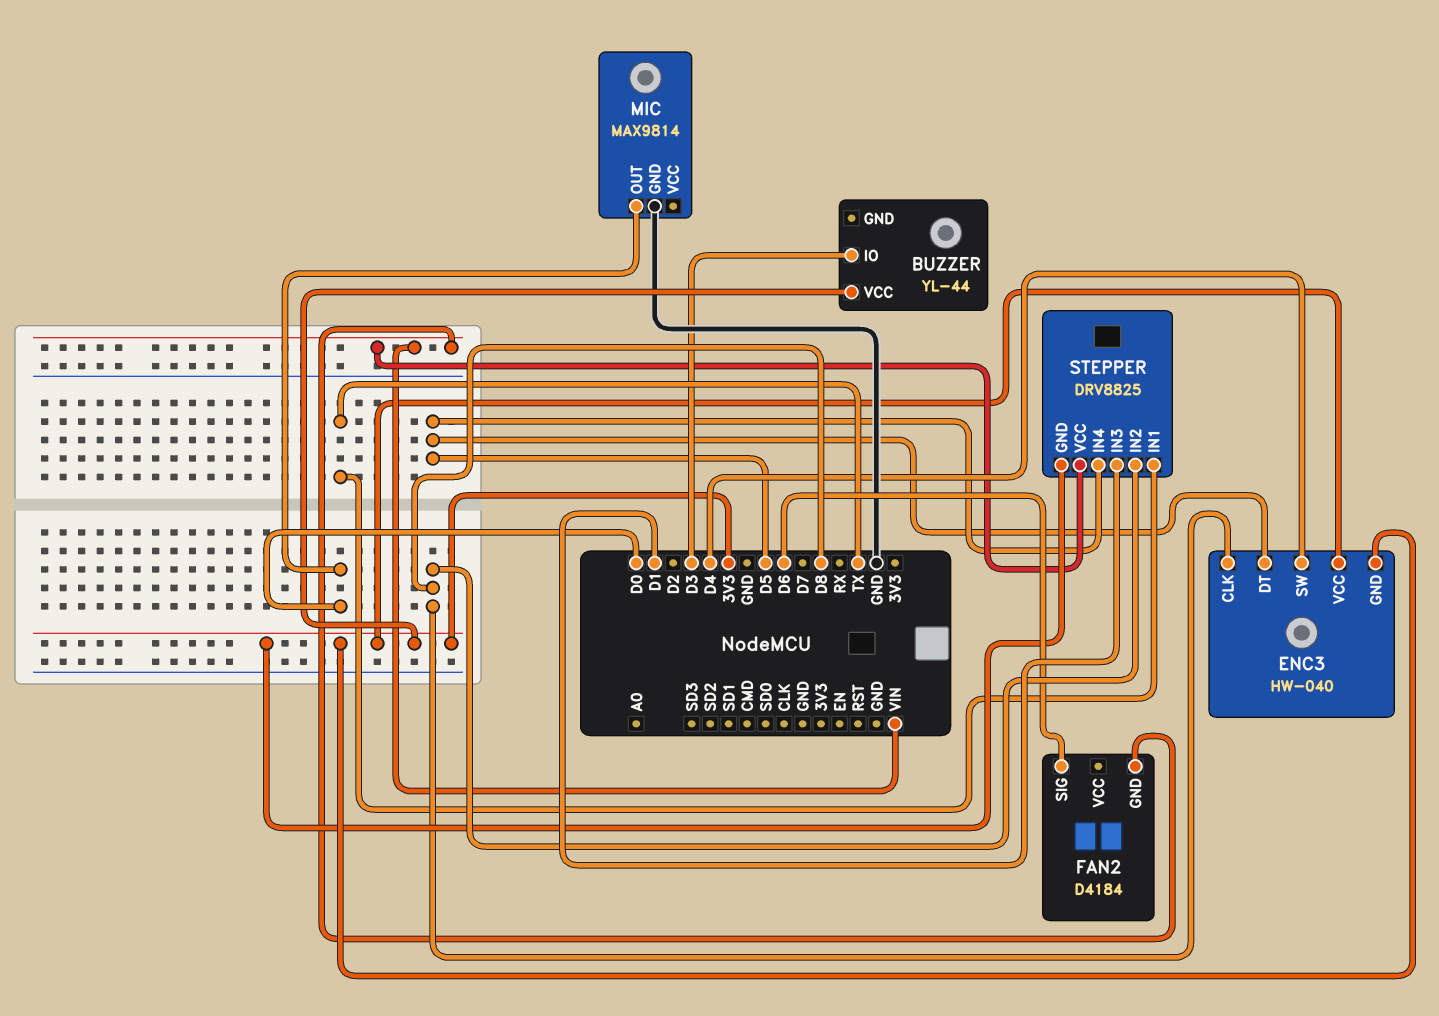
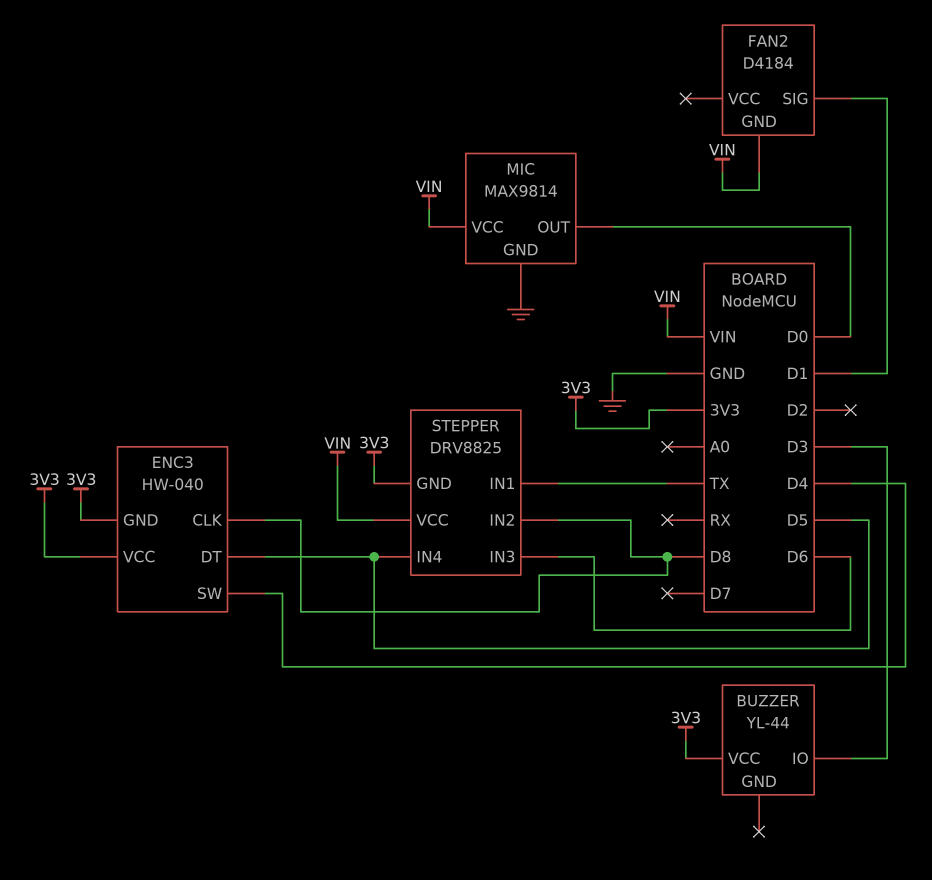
FAN2 pin SIG: D6 -> D1
MIC pin VCC: none -> VIN
STEPPER pin IN3: D1 -> D6

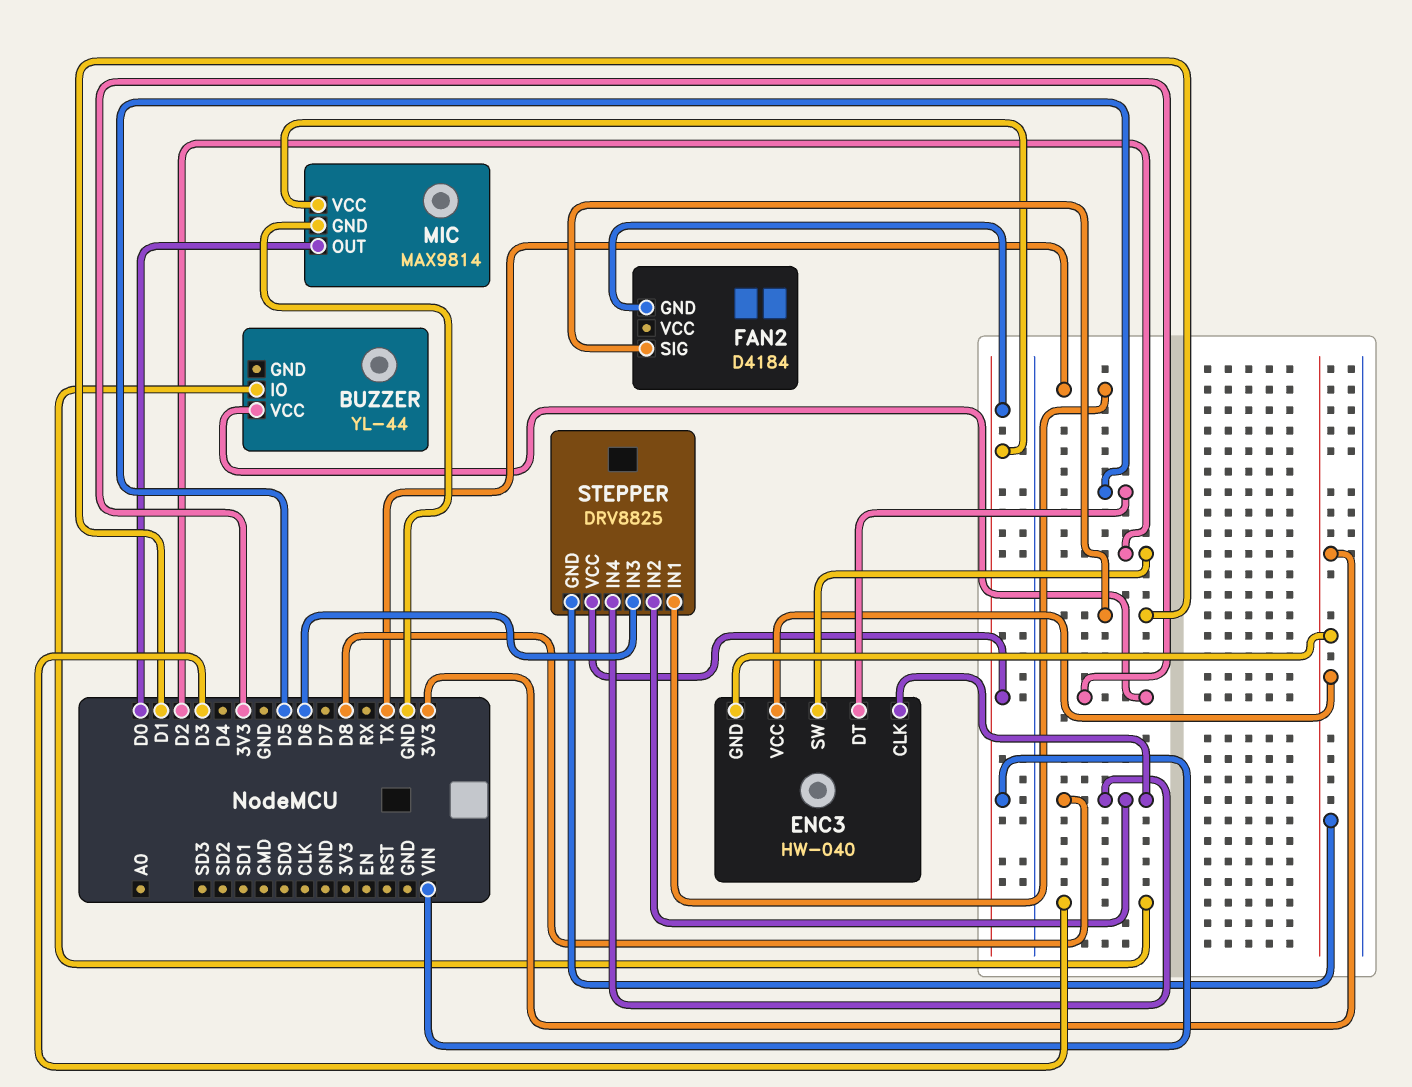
ENC3 pin SW: D4 -> D2
STEPPER pin IN4: D5 -> D8

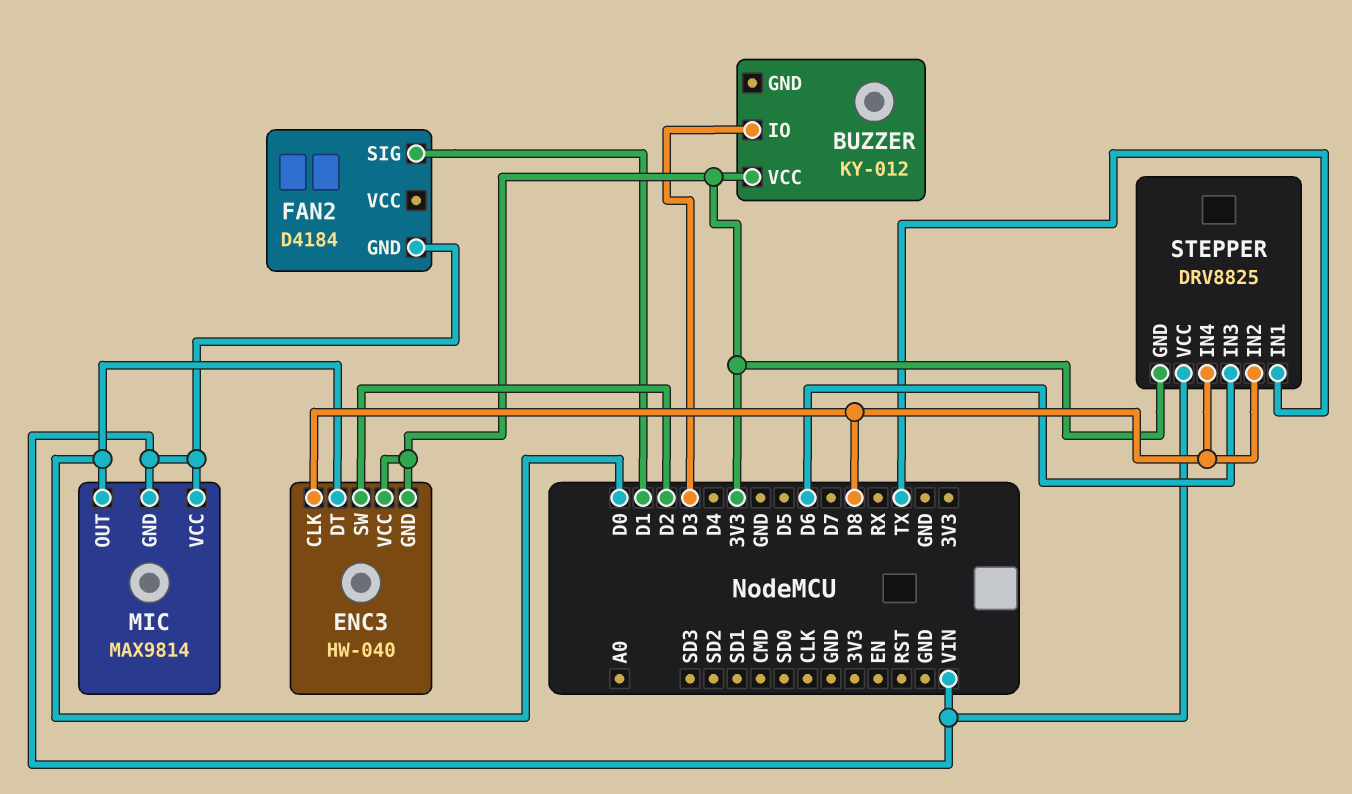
BUZZER: YL-44 -> KY-012
ENC3 pin DT: D5 -> D0
MIC pin GND: GND -> VIN

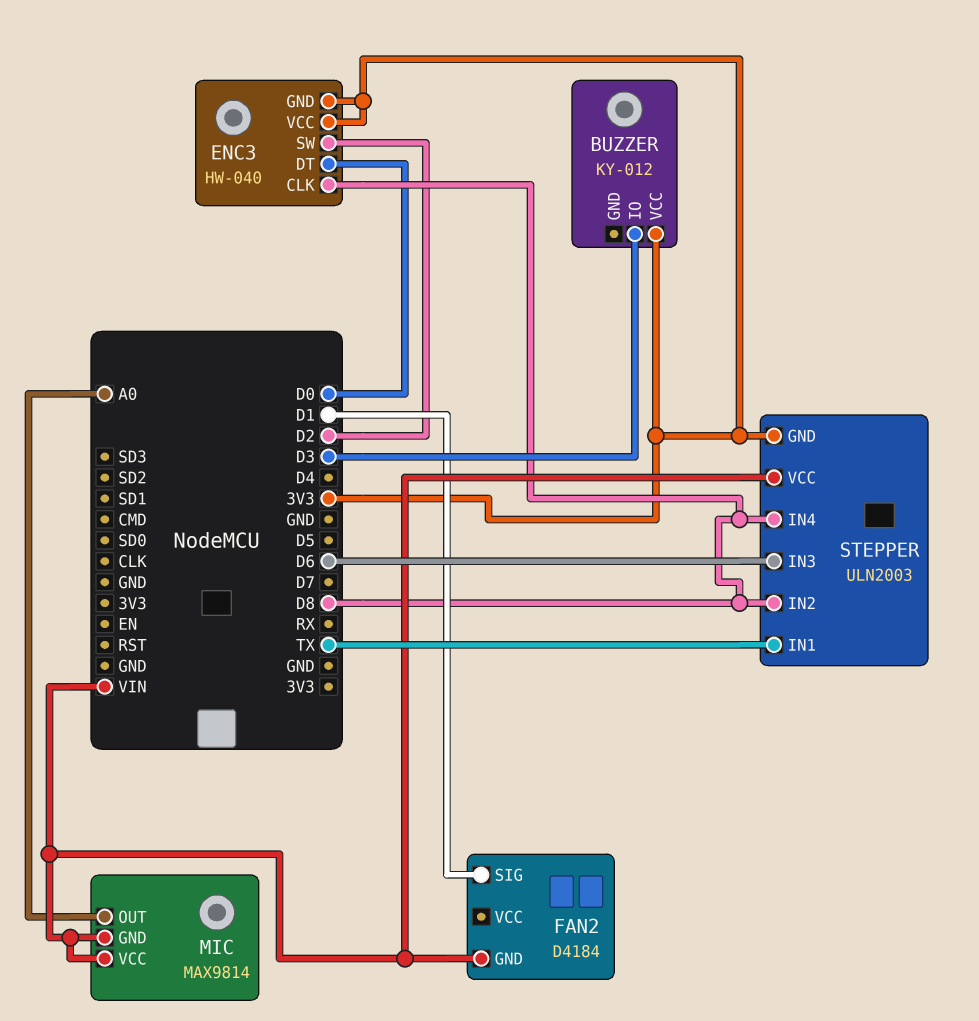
MIC pin OUT: D0 -> A0
STEPPER: DRV8825 -> ULN2003

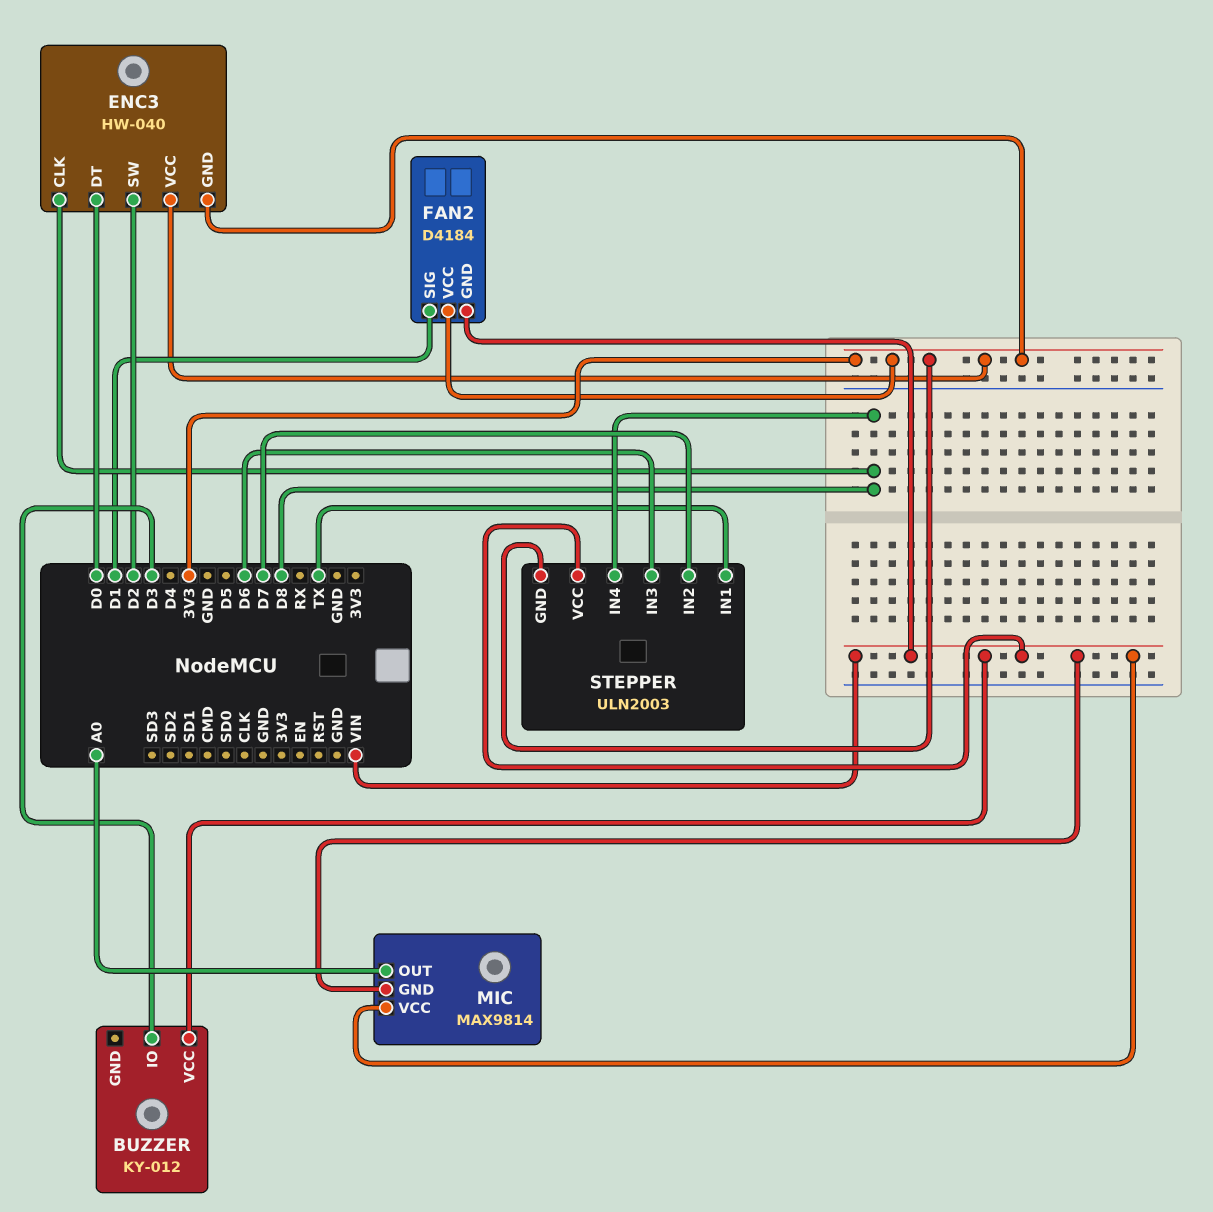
BUZZER pin VCC: 3V3 -> VIN
FAN2 pin VCC: none -> 3V3
STEPPER pin IN2: D8 -> D7

